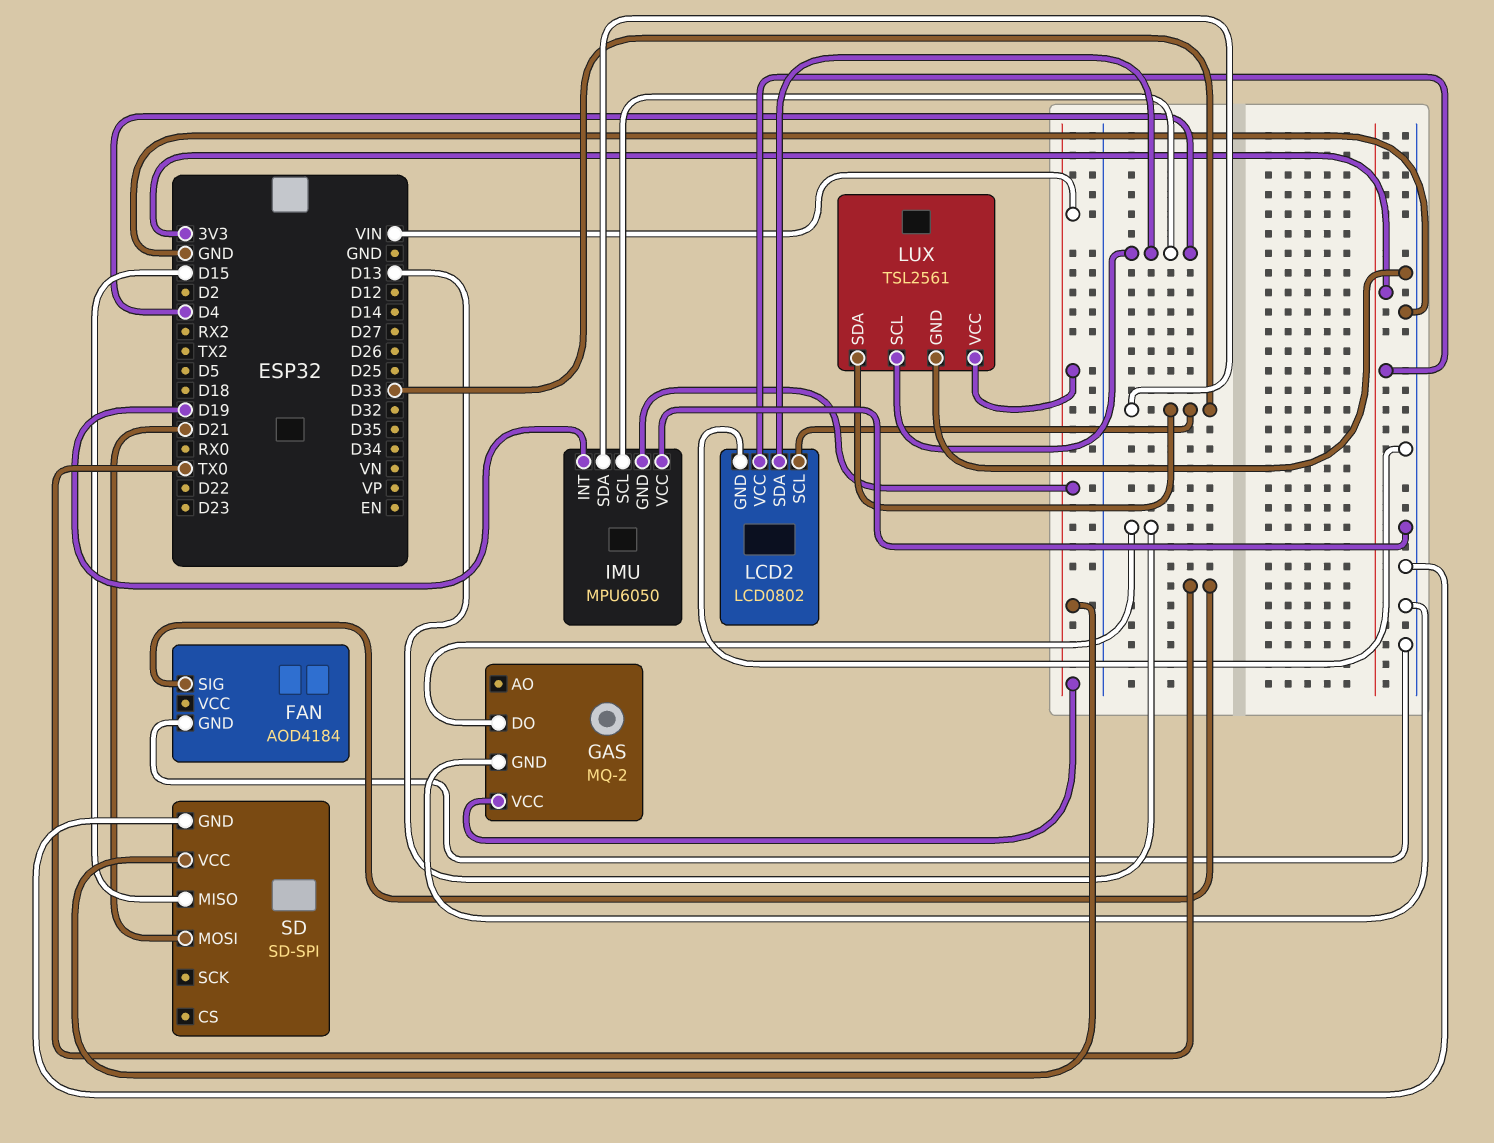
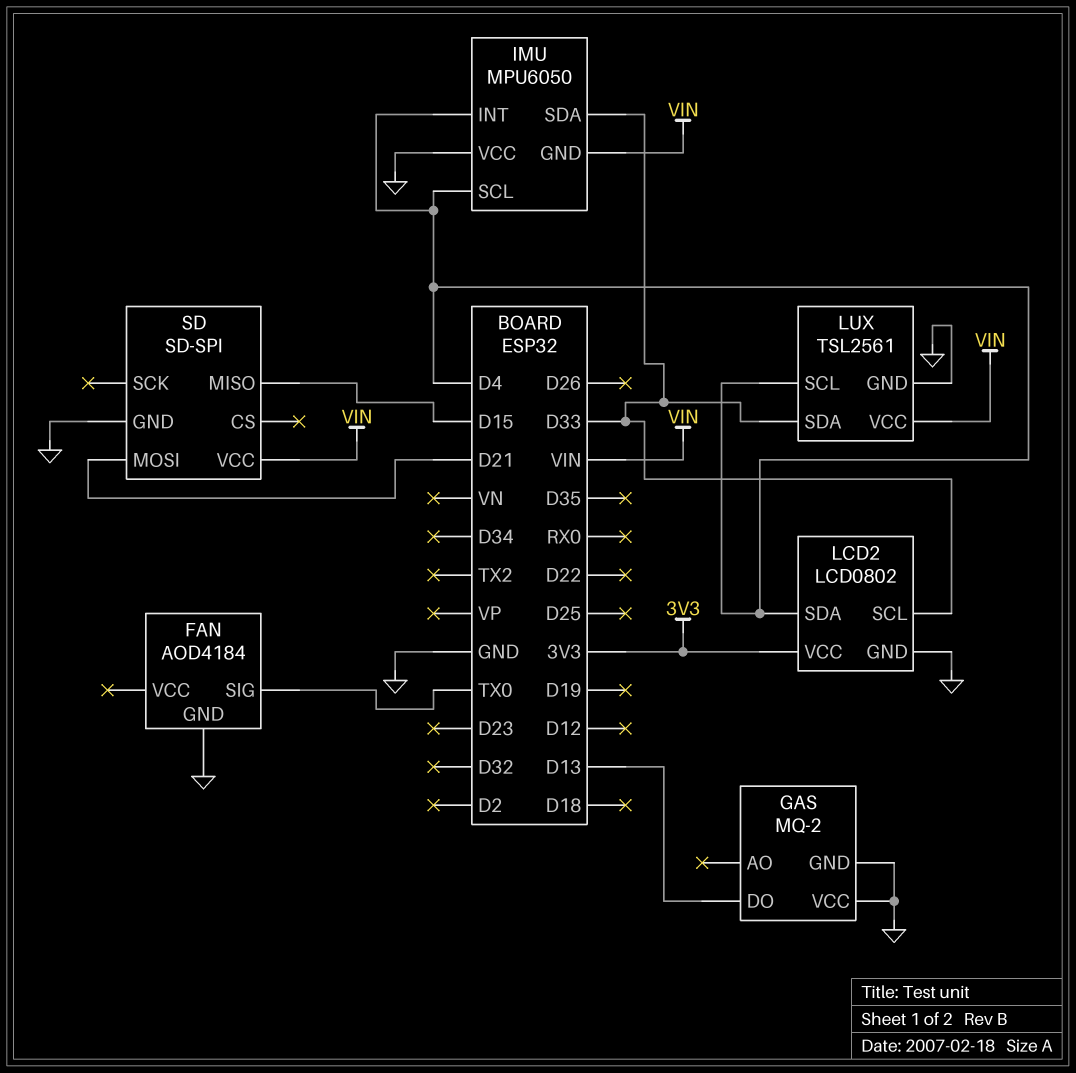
GAS pin VCC: VIN -> GND
IMU pin INT: D19 -> D4

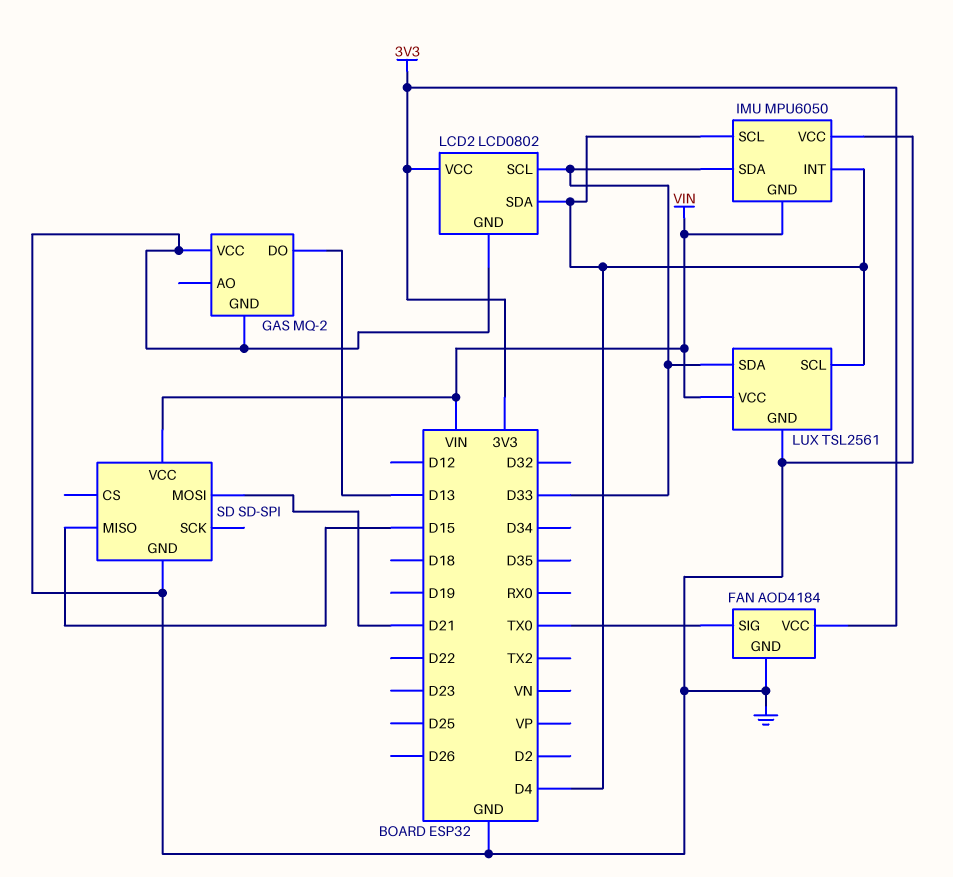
FAN pin VCC: none -> 3V3

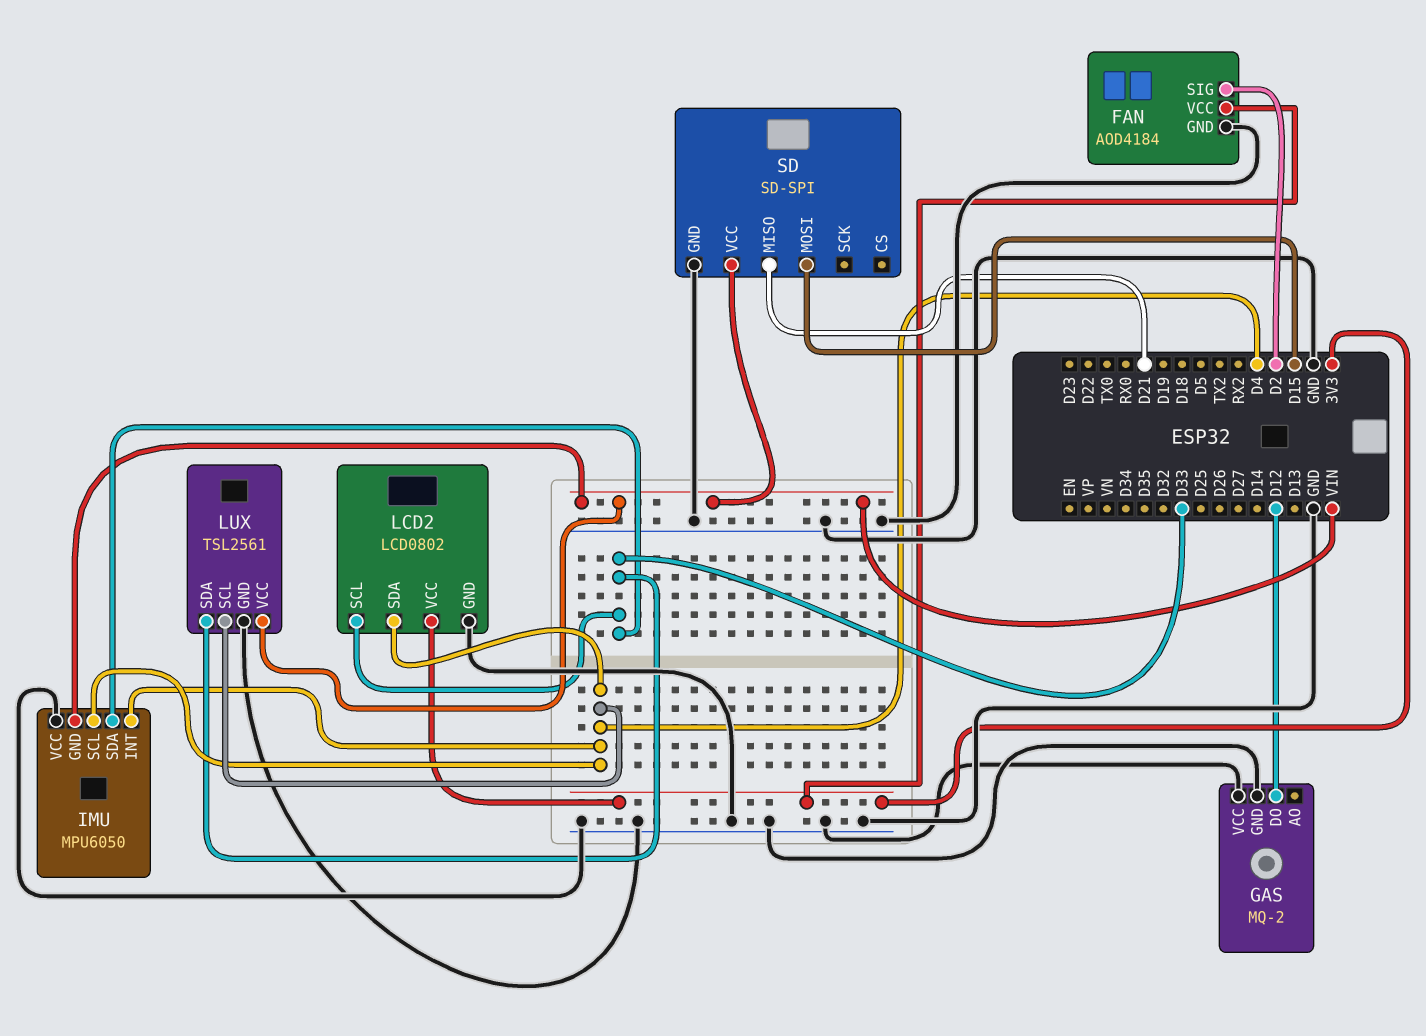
FAN pin SIG: TX0 -> D2
GAS pin DO: D13 -> D12
SD pin MISO: D15 -> D21
SD pin MOSI: D21 -> D15

